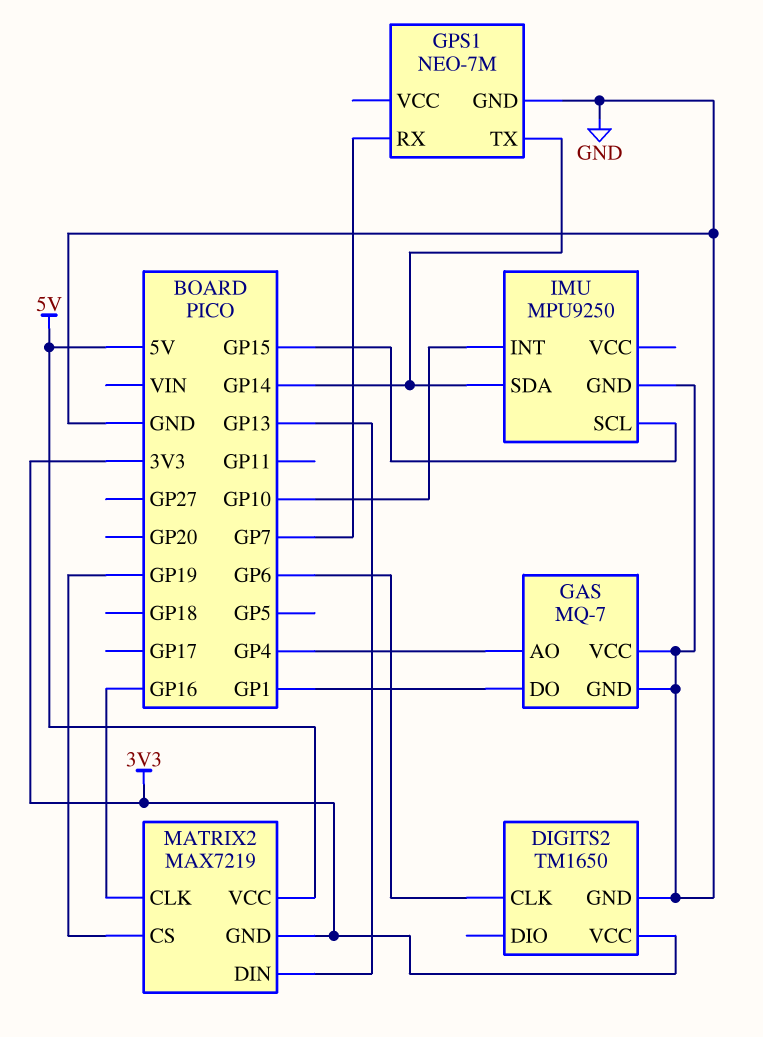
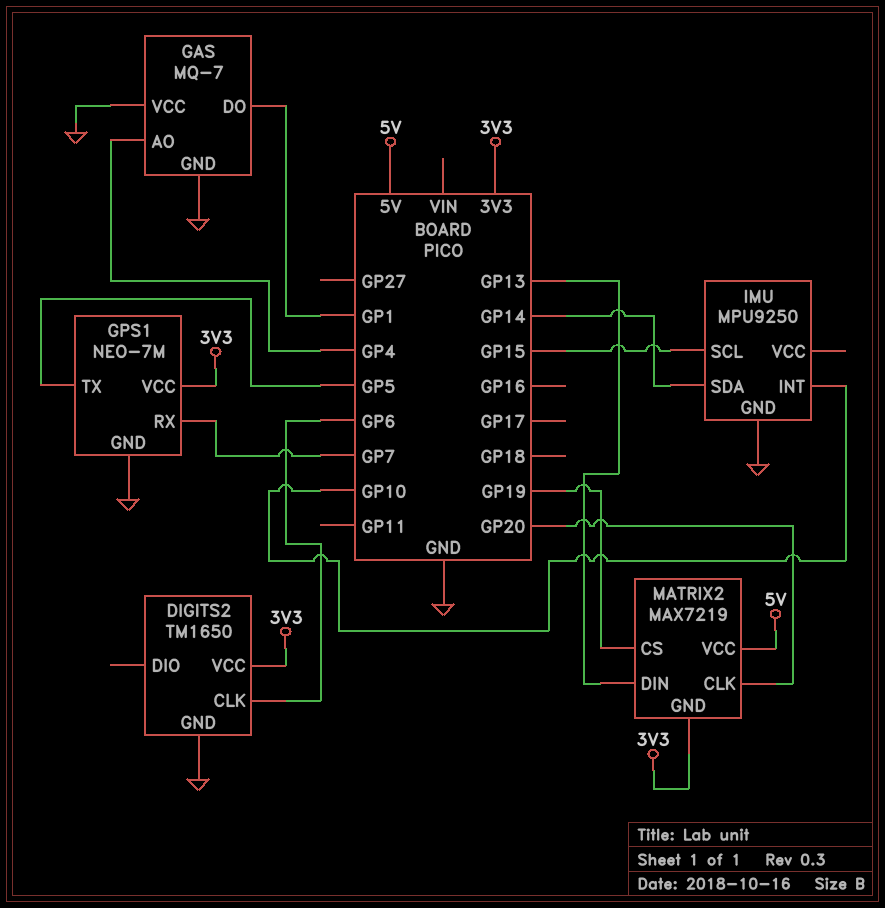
GPS1 pin TX: GP14 -> GP5
GPS1 pin VCC: none -> 3V3
MATRIX2 pin CLK: GP16 -> GP20

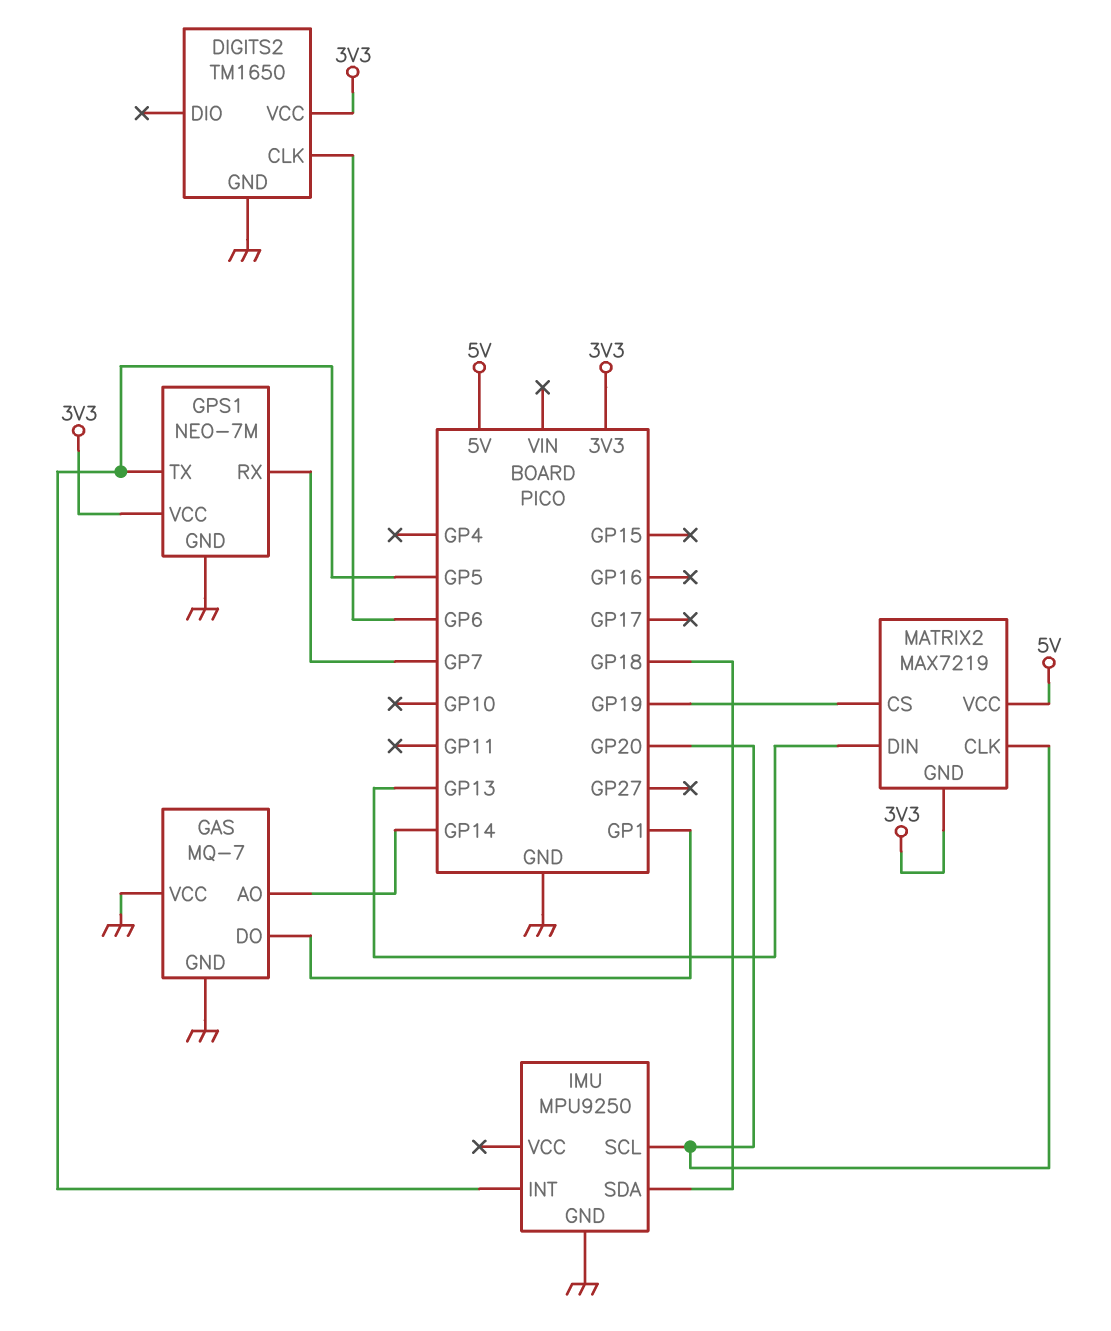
GAS pin AO: GP4 -> GP14
IMU pin INT: GP10 -> GP5
IMU pin SCL: GP15 -> GP20
IMU pin SDA: GP14 -> GP18

